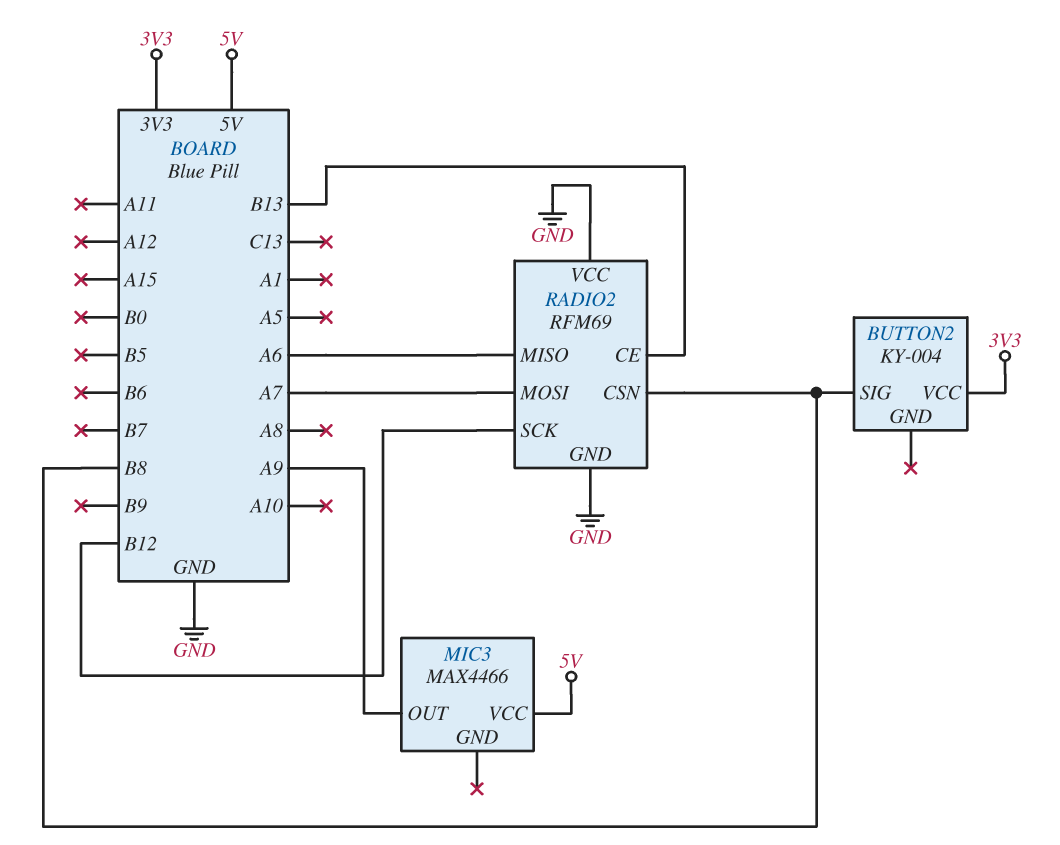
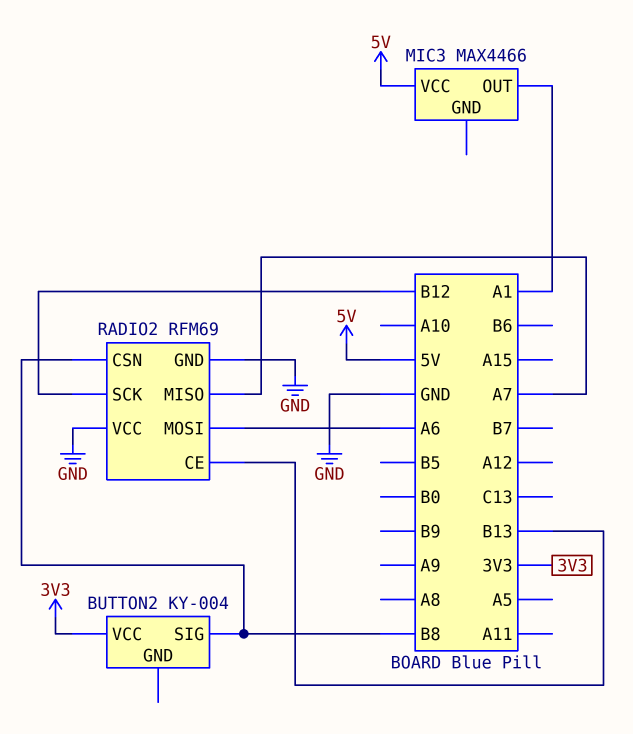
MIC3 pin OUT: A9 -> A1
RADIO2 pin MISO: A6 -> A7
RADIO2 pin MOSI: A7 -> A6

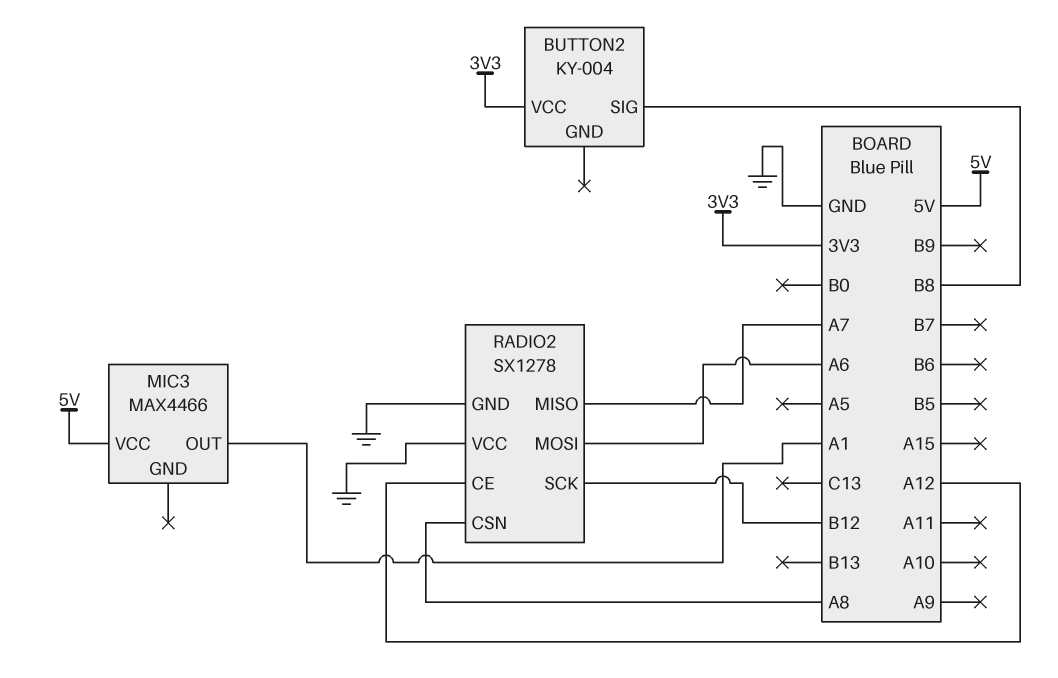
RADIO2: RFM69 -> SX1278
RADIO2 pin CE: B13 -> A12
RADIO2 pin CSN: B8 -> A8

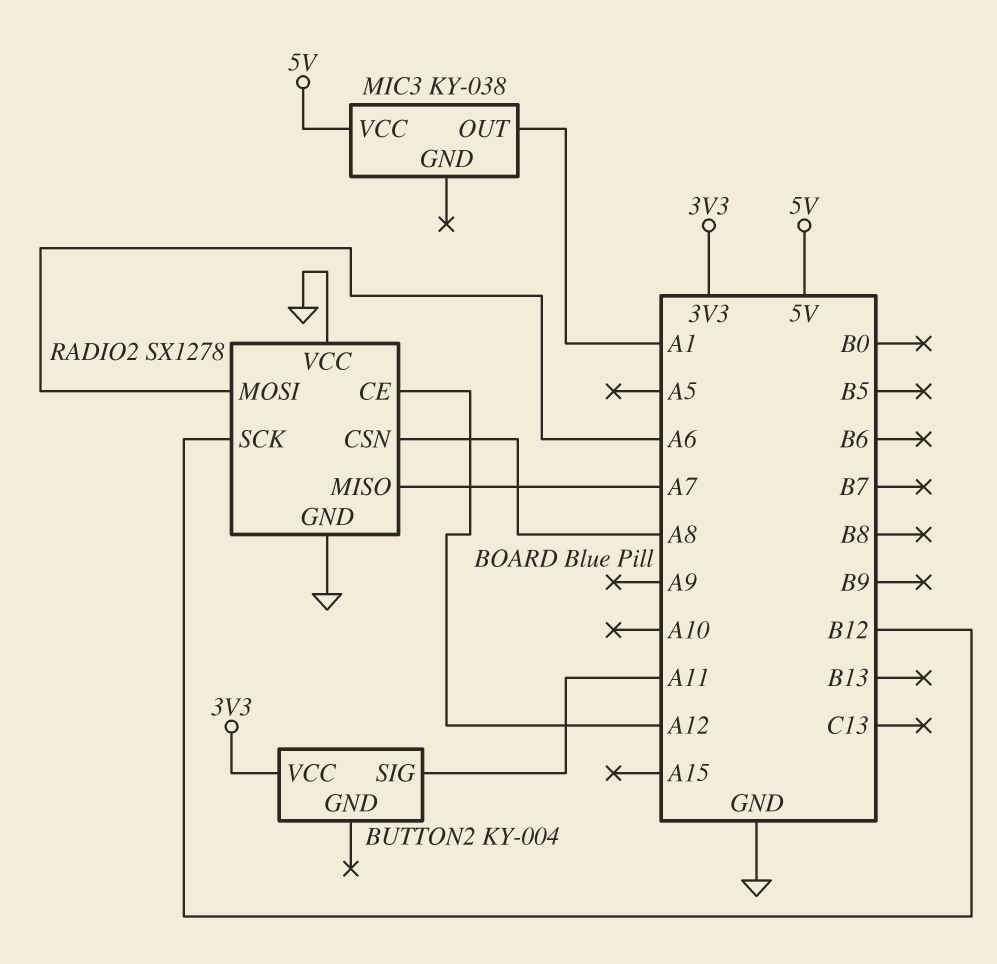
BUTTON2 pin SIG: B8 -> A11
MIC3: MAX4466 -> KY-038

